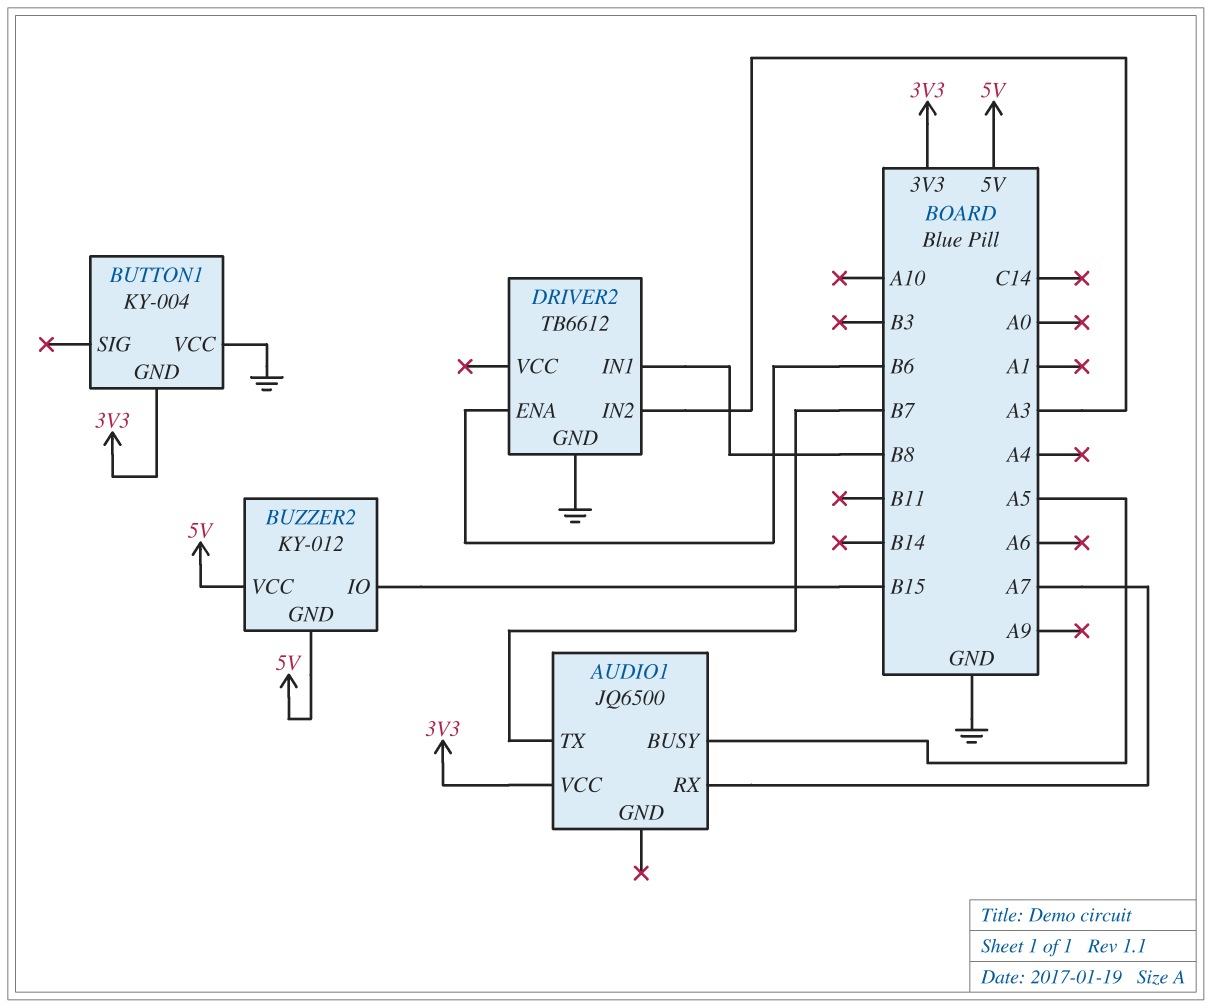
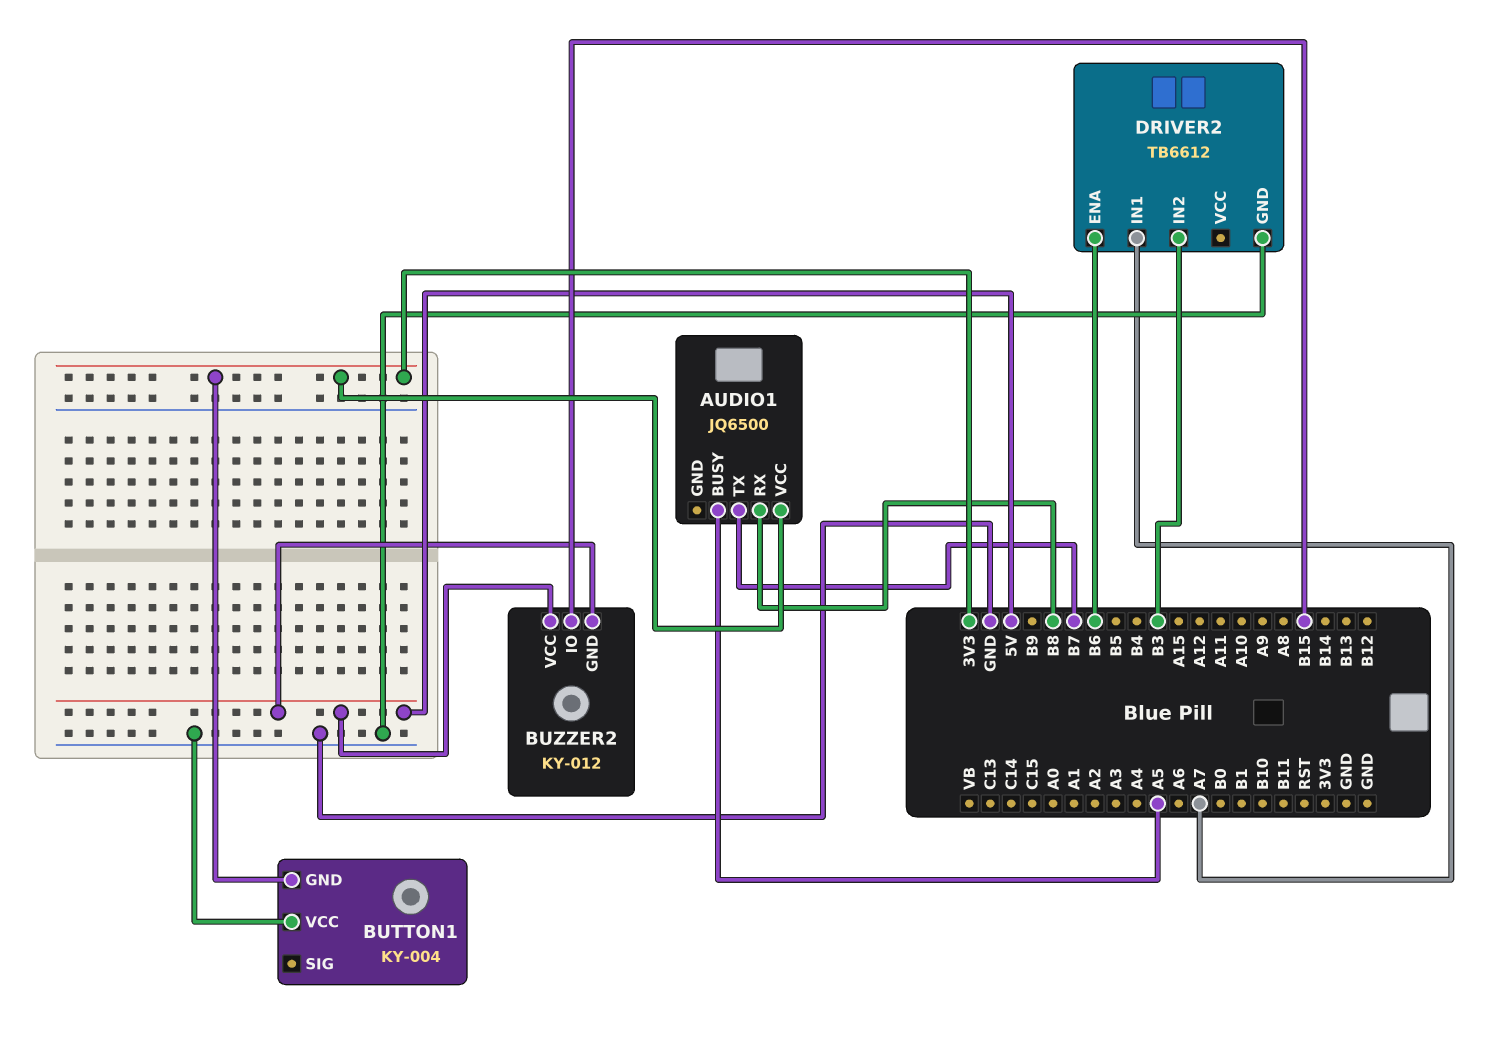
AUDIO1 pin RX: A7 -> B8
DRIVER2 pin IN1: B8 -> A7
DRIVER2 pin IN2: A3 -> B3

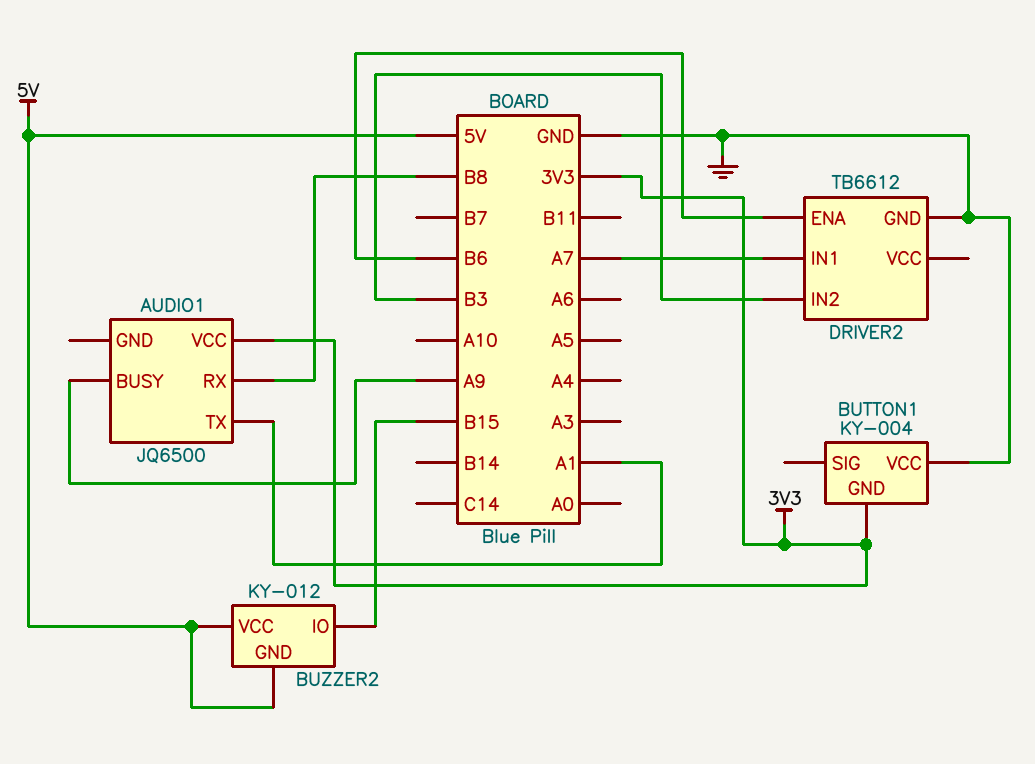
AUDIO1 pin BUSY: A5 -> A9
AUDIO1 pin TX: B7 -> A1

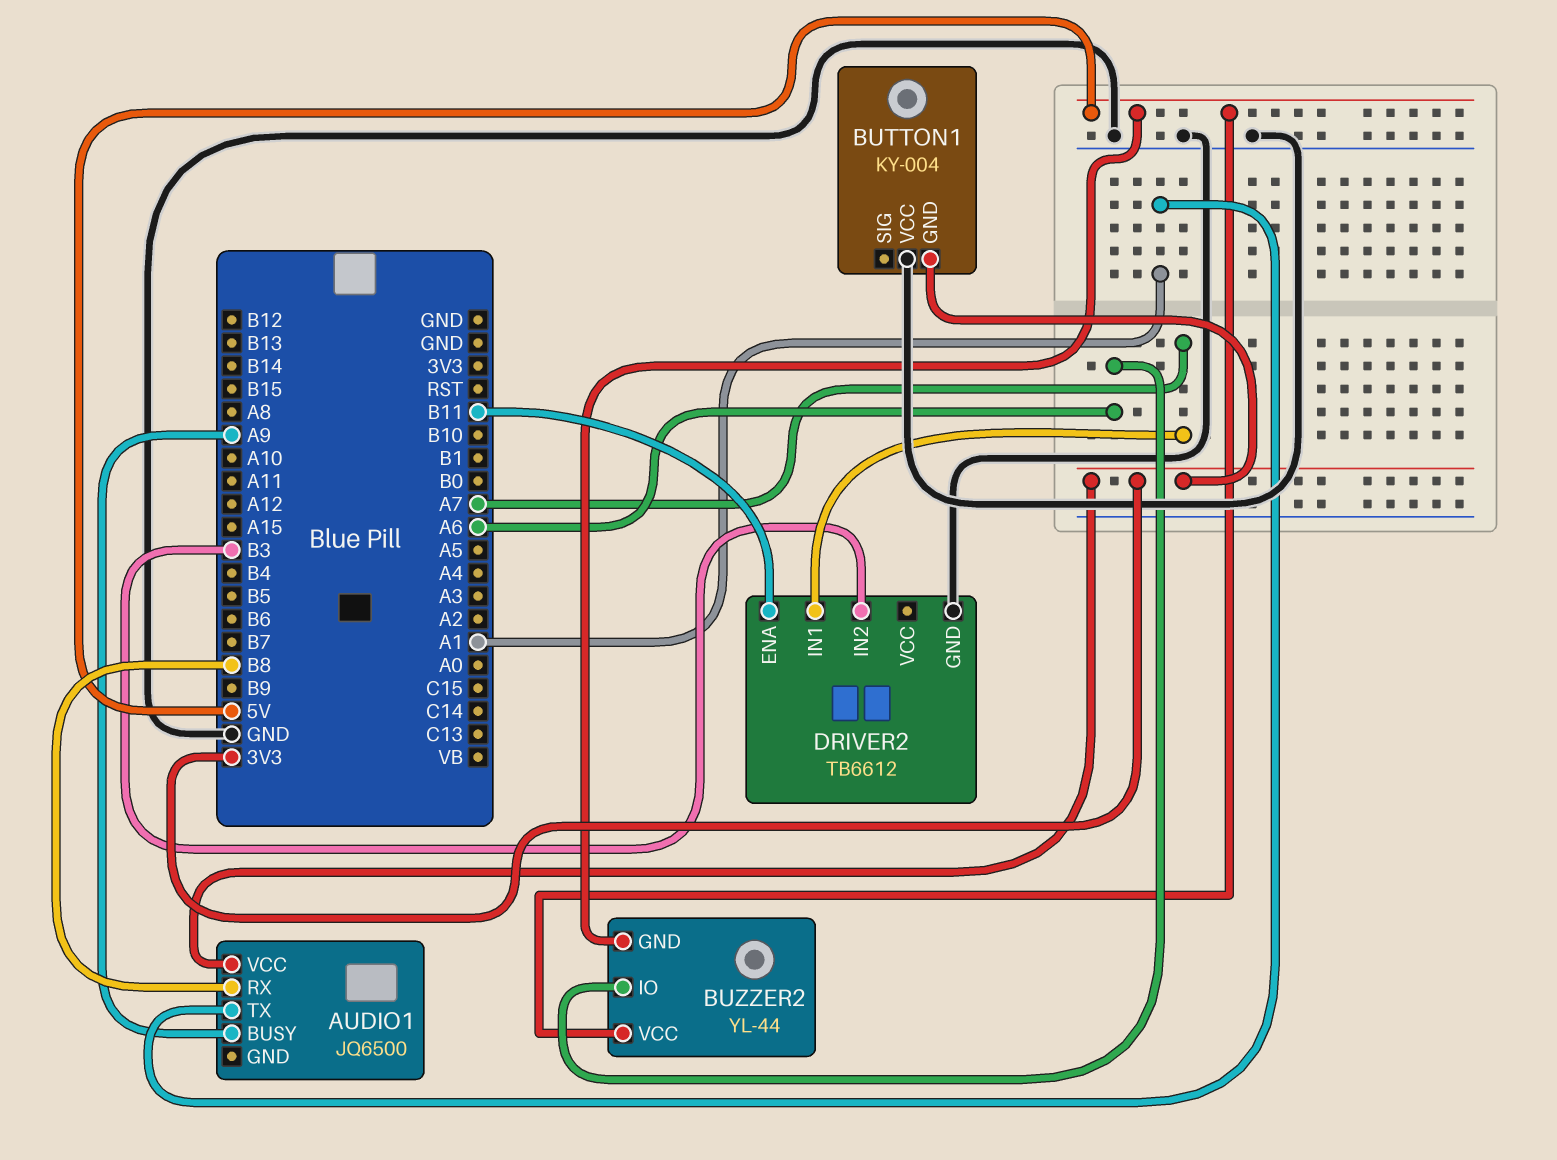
BUZZER2: KY-012 -> YL-44
BUZZER2 pin IO: B15 -> A6
DRIVER2 pin ENA: B6 -> B11

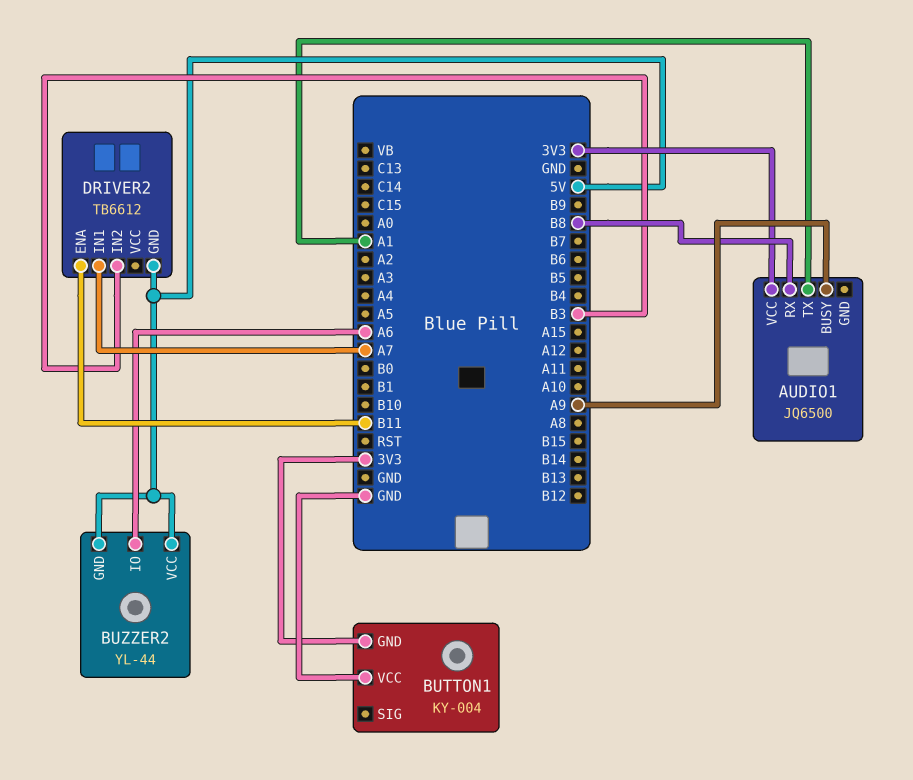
DRIVER2 pin GND: GND -> 5V

